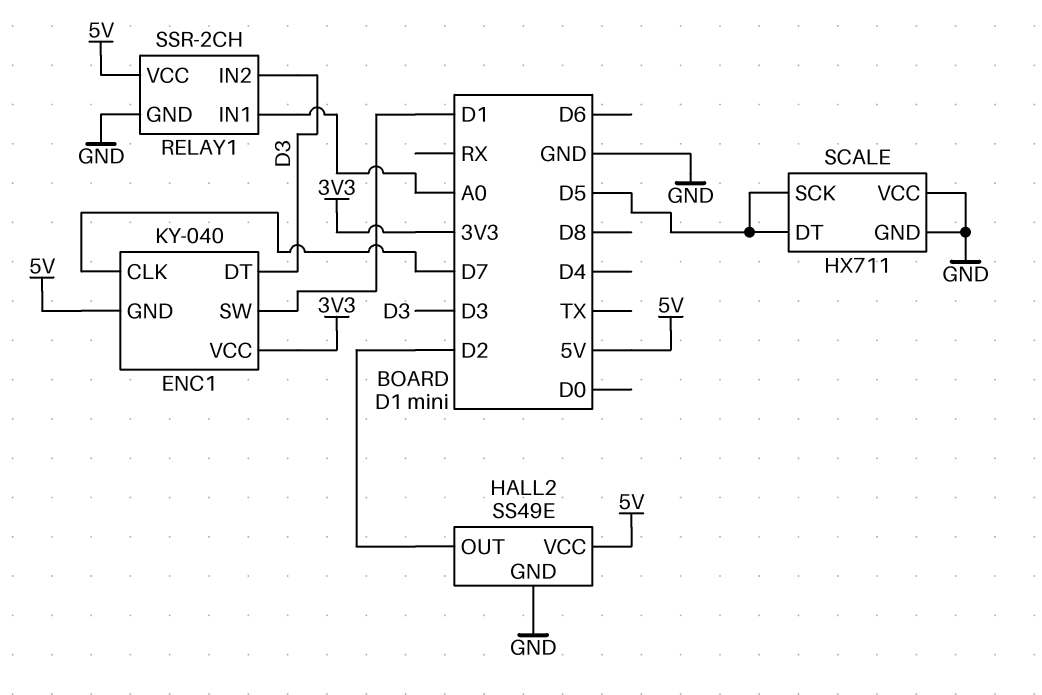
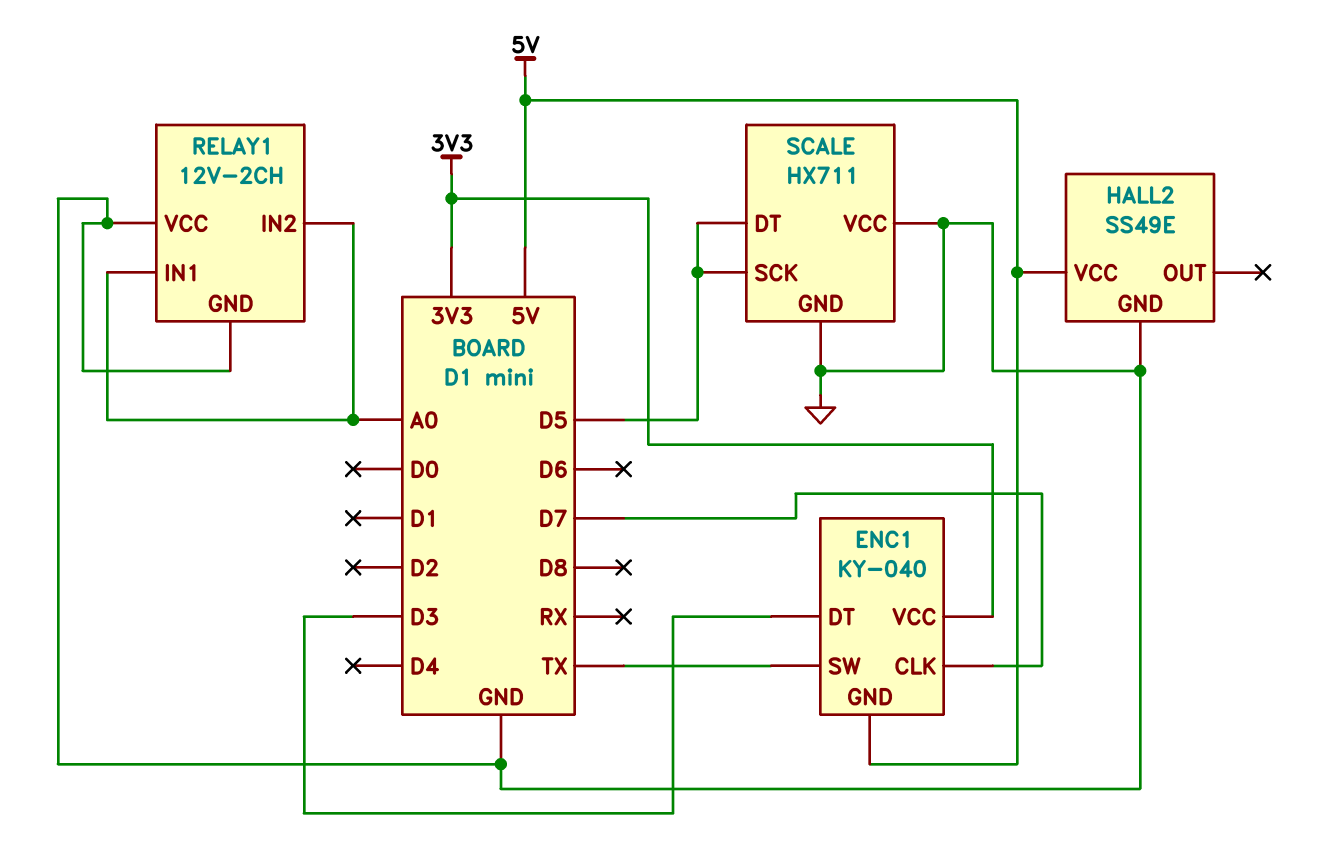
ENC1 pin SW: D1 -> TX
HALL2 pin OUT: D2 -> none
RELAY1: SSR-2CH -> 12V-2CH
RELAY1 pin IN2: D3 -> A0
RELAY1 pin VCC: 5V -> GND

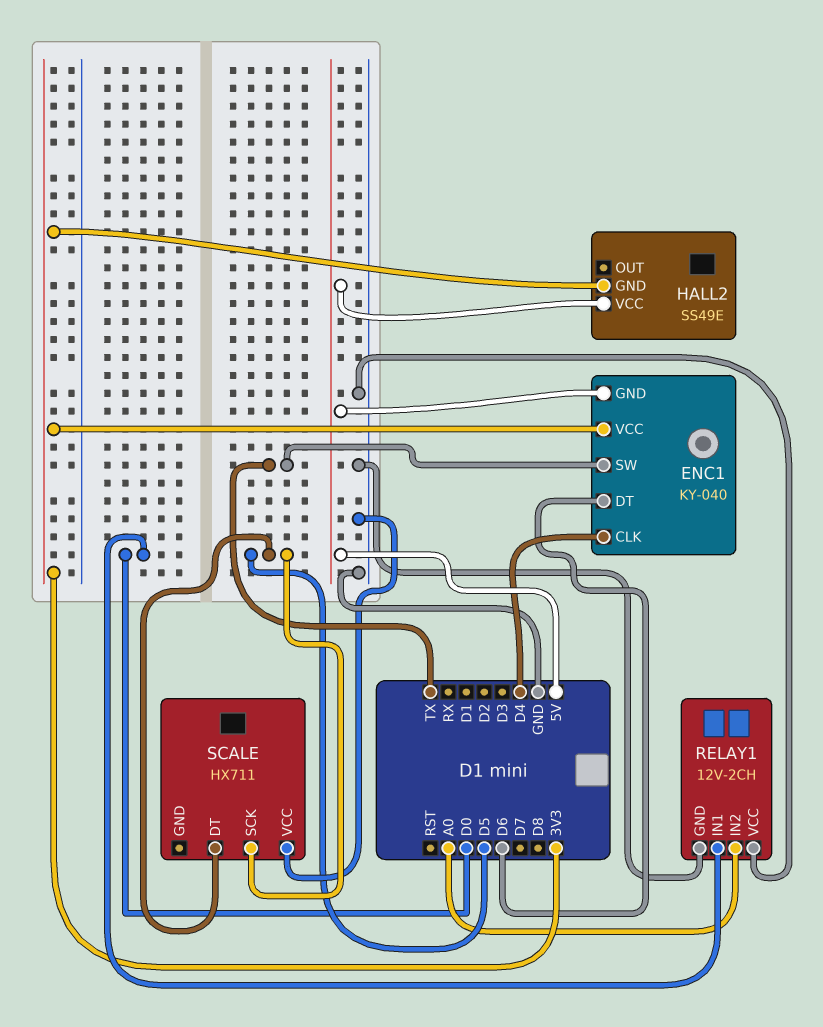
ENC1 pin CLK: D7 -> D4
ENC1 pin DT: D3 -> D6
HALL2 pin GND: GND -> 3V3
RELAY1 pin IN1: A0 -> D0
SCALE pin GND: GND -> none

